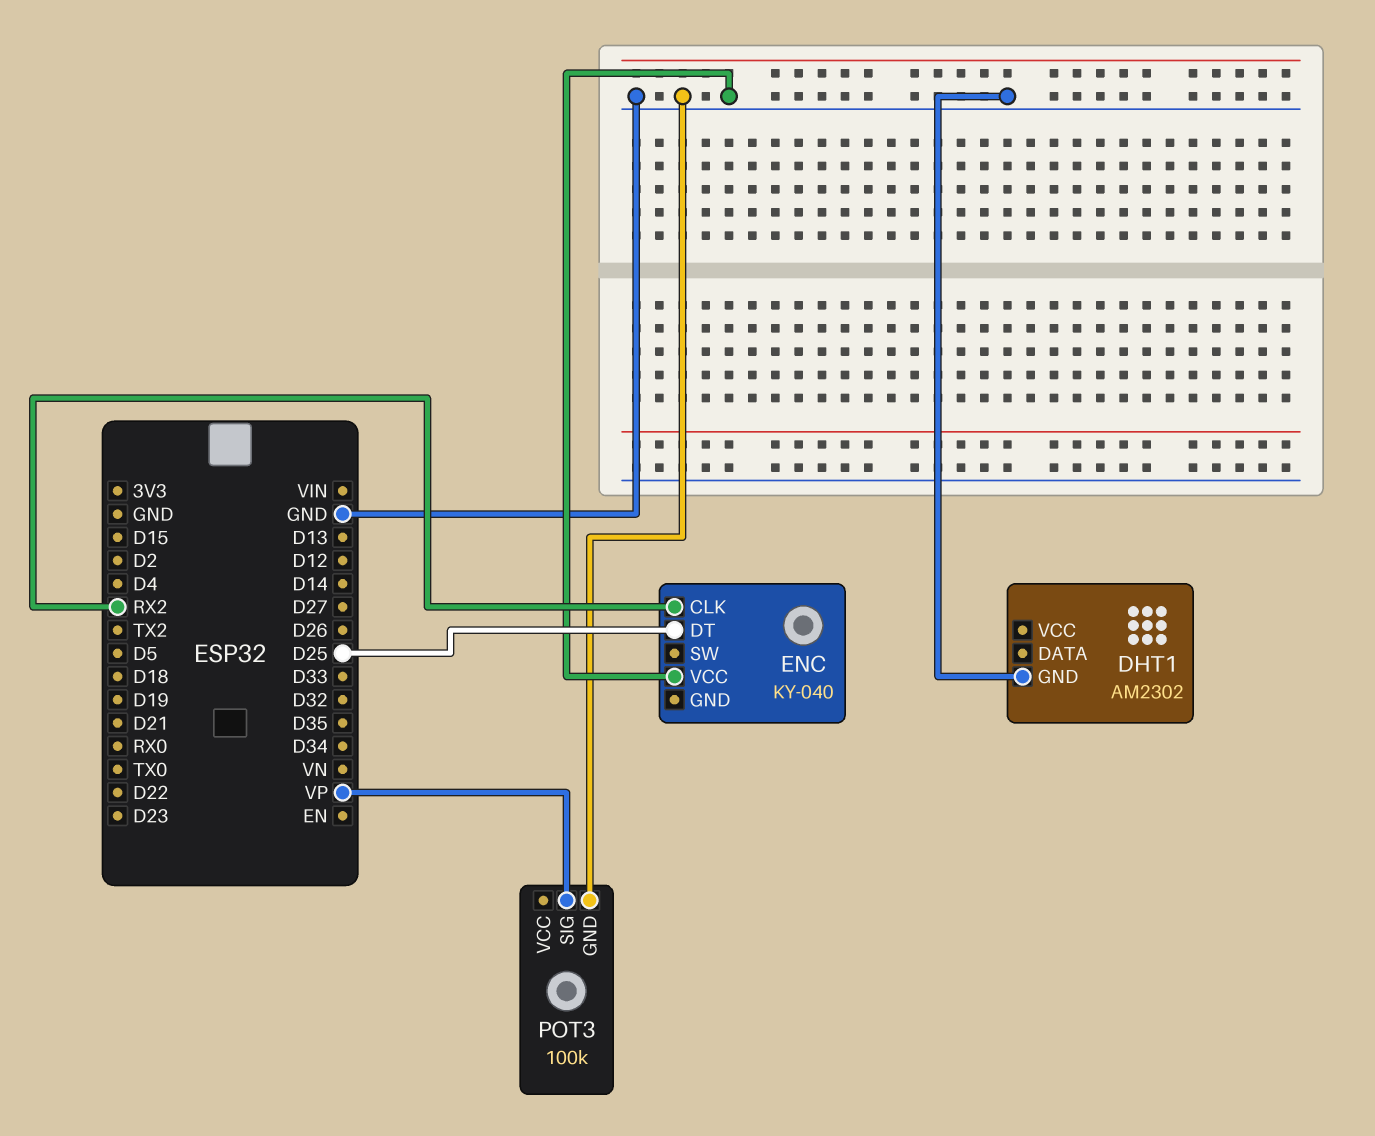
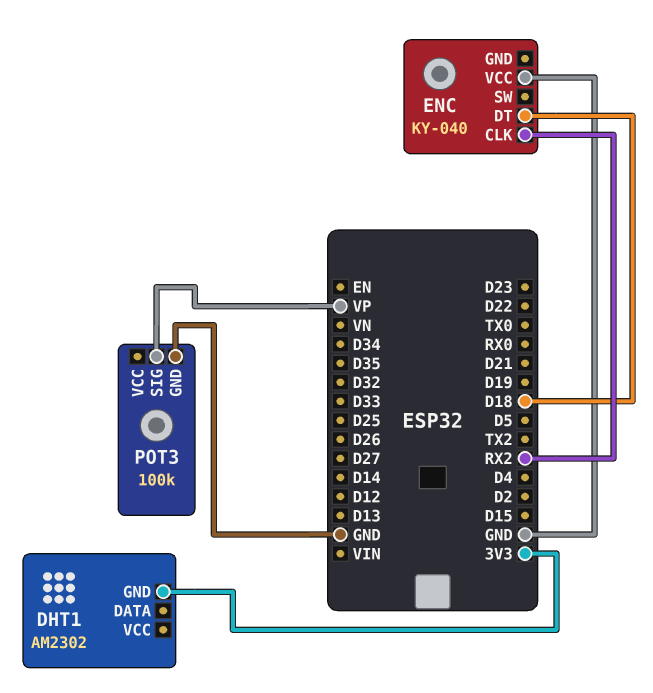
DHT1 pin GND: GND -> 3V3
ENC pin DT: D25 -> D18

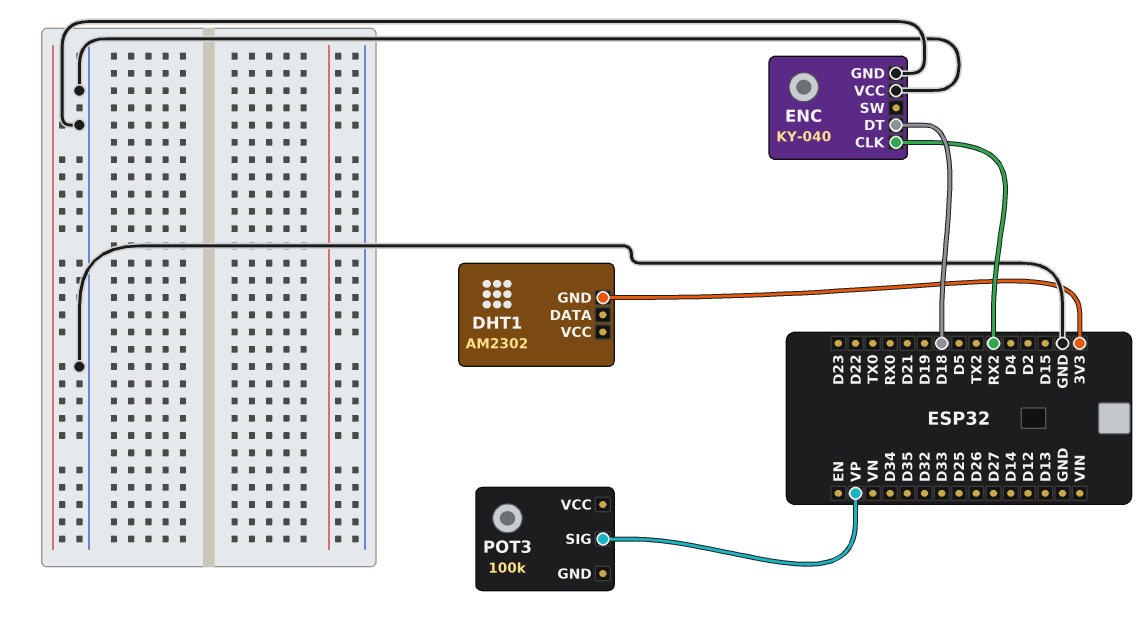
ENC pin GND: none -> GND
POT3 pin GND: GND -> none

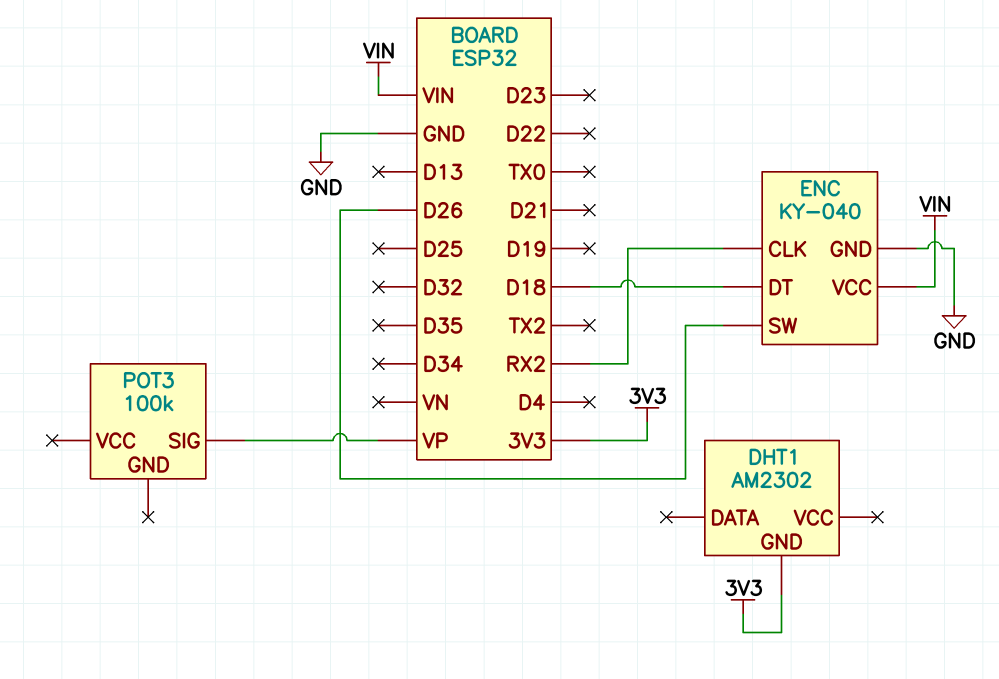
ENC pin SW: none -> D26
ENC pin VCC: GND -> VIN

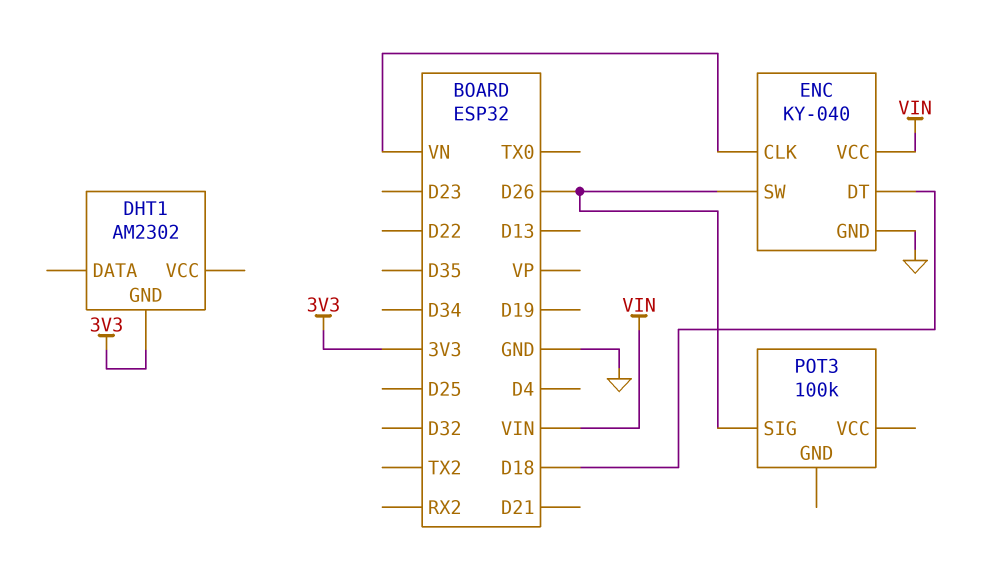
ENC pin CLK: RX2 -> VN
POT3 pin SIG: VP -> D26

